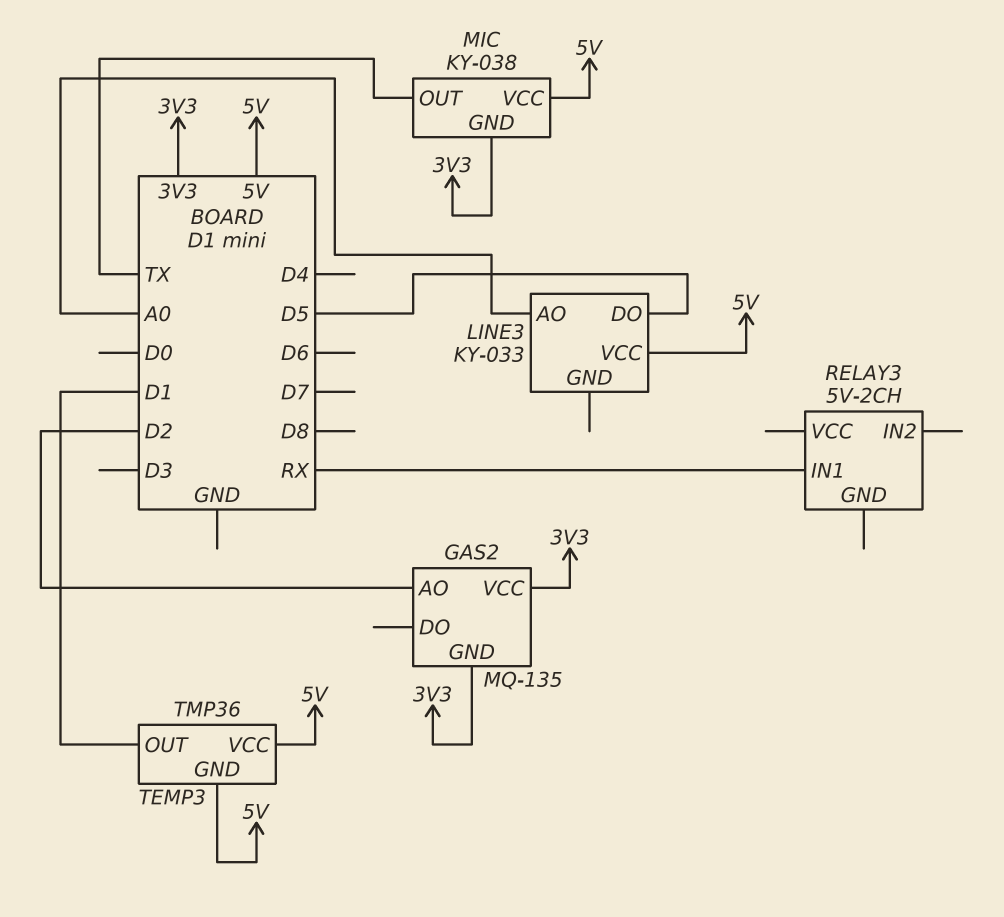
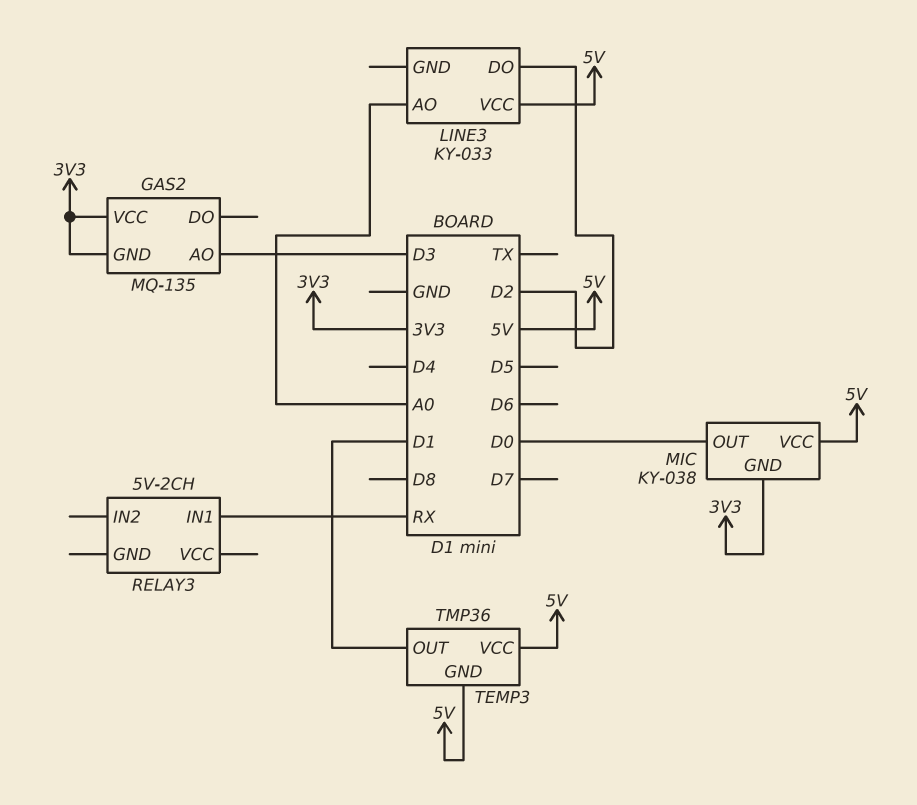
GAS2 pin AO: D2 -> D3
LINE3 pin DO: D5 -> D2
MIC pin OUT: TX -> D0

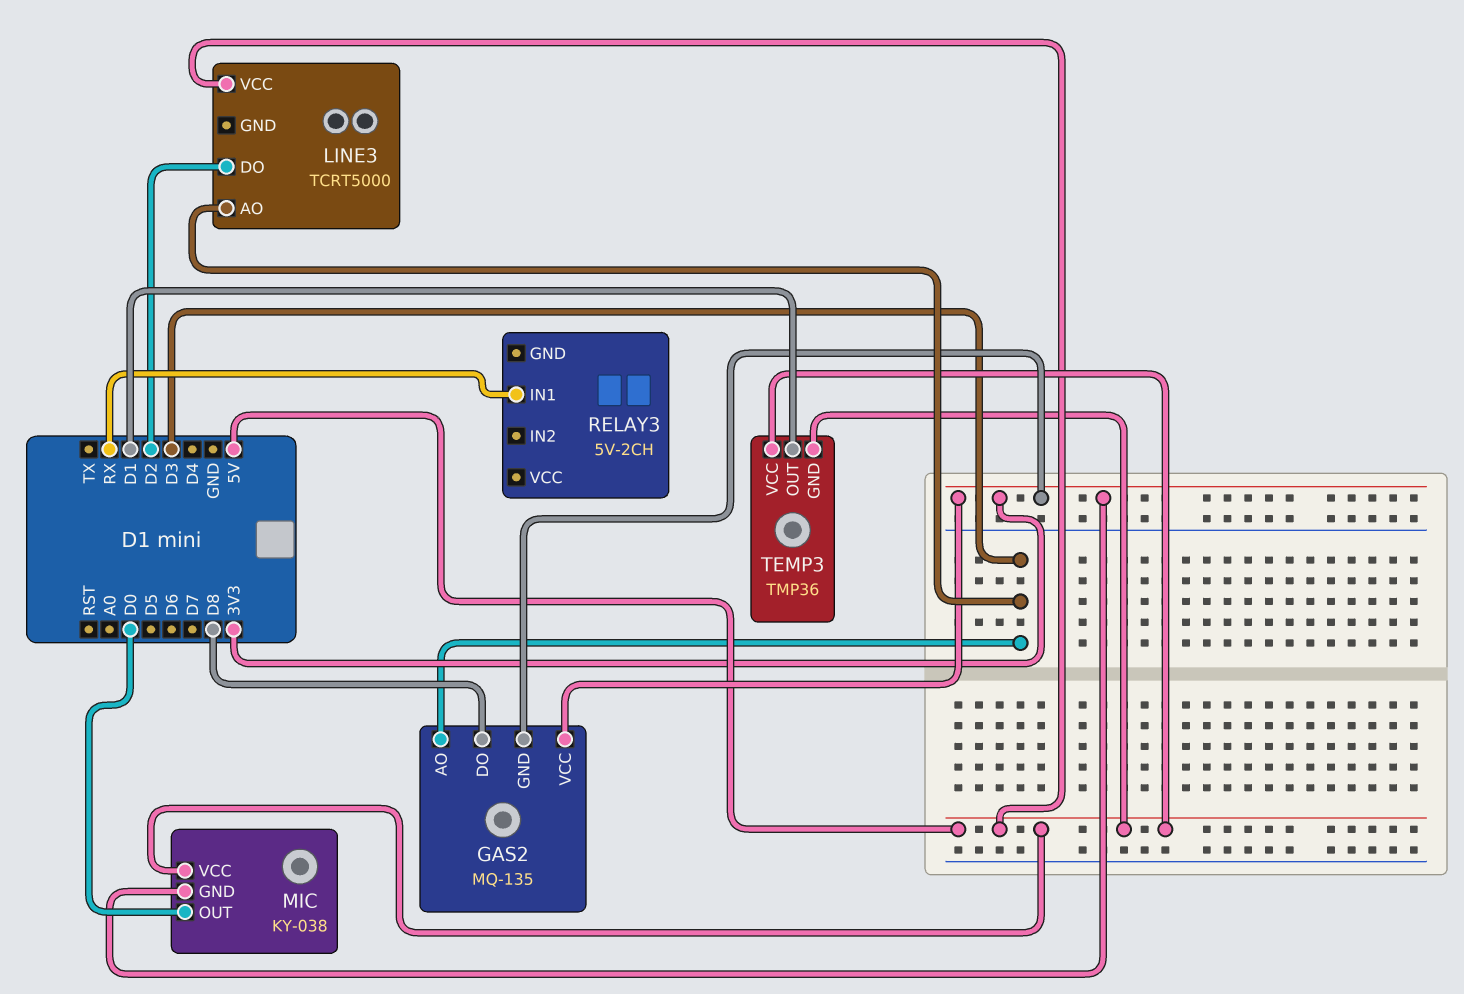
GAS2 pin DO: none -> D8
LINE3: KY-033 -> TCRT5000
LINE3 pin AO: A0 -> D3

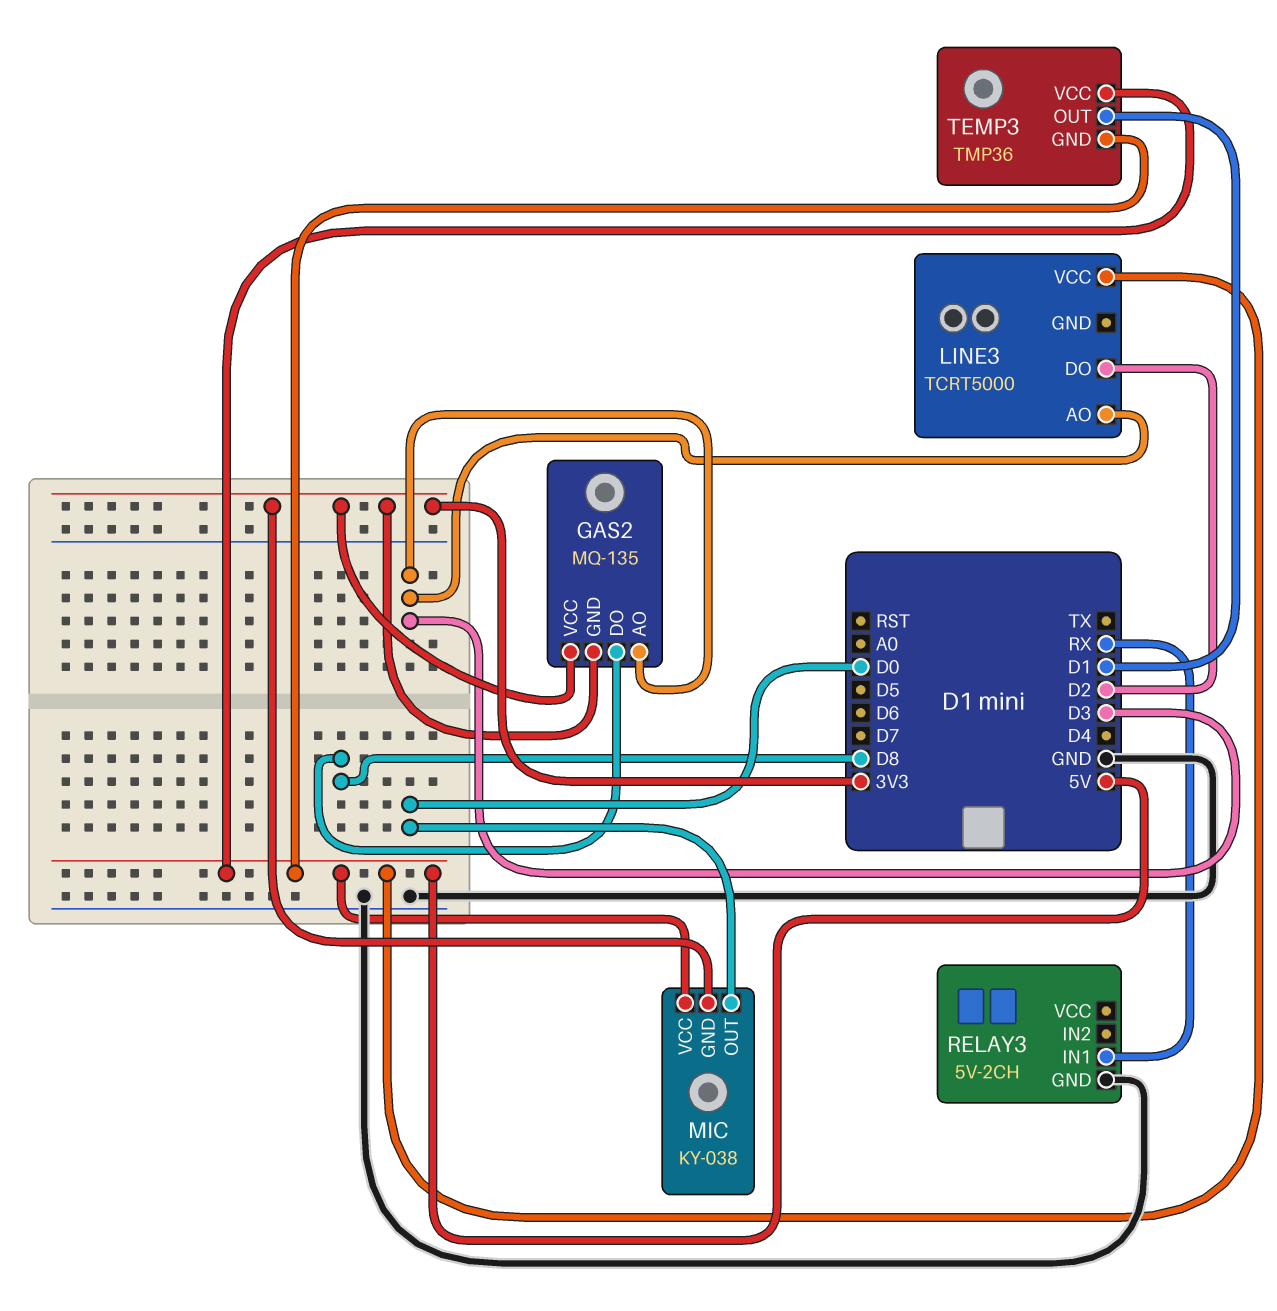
RELAY3 pin GND: none -> GND

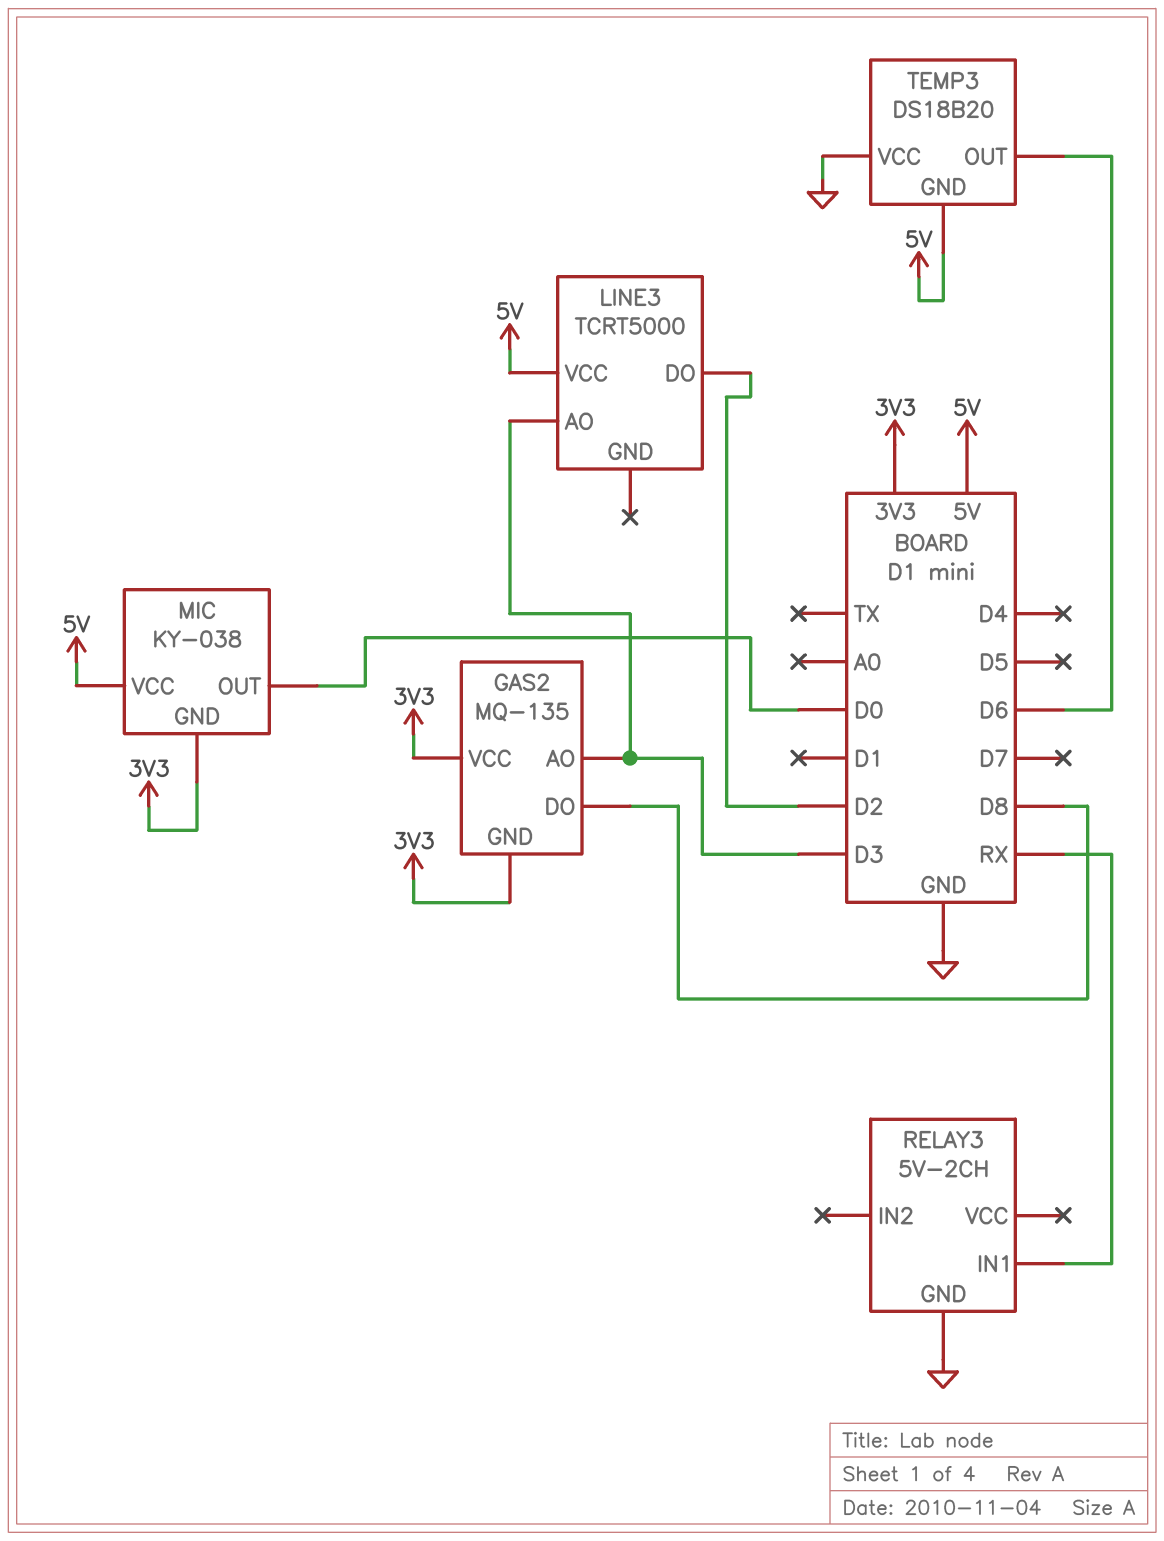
TEMP3: TMP36 -> DS18B20
TEMP3 pin OUT: D1 -> D6
TEMP3 pin VCC: 5V -> GND

